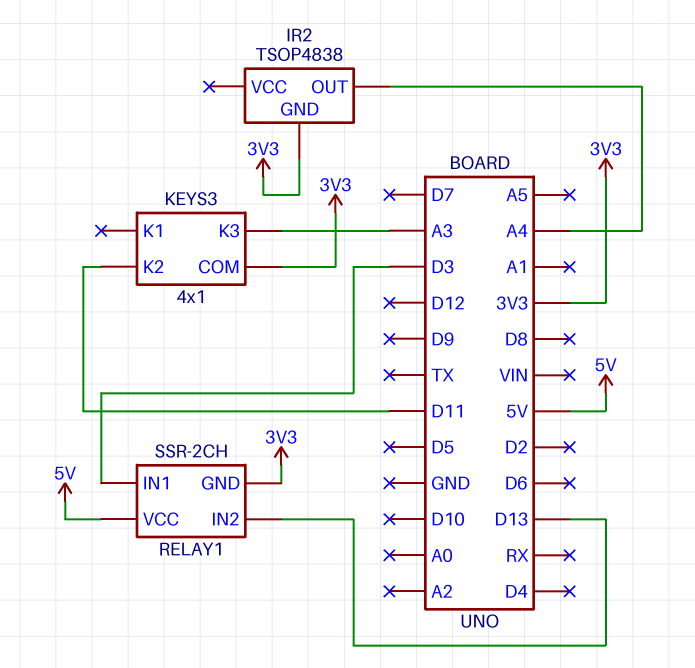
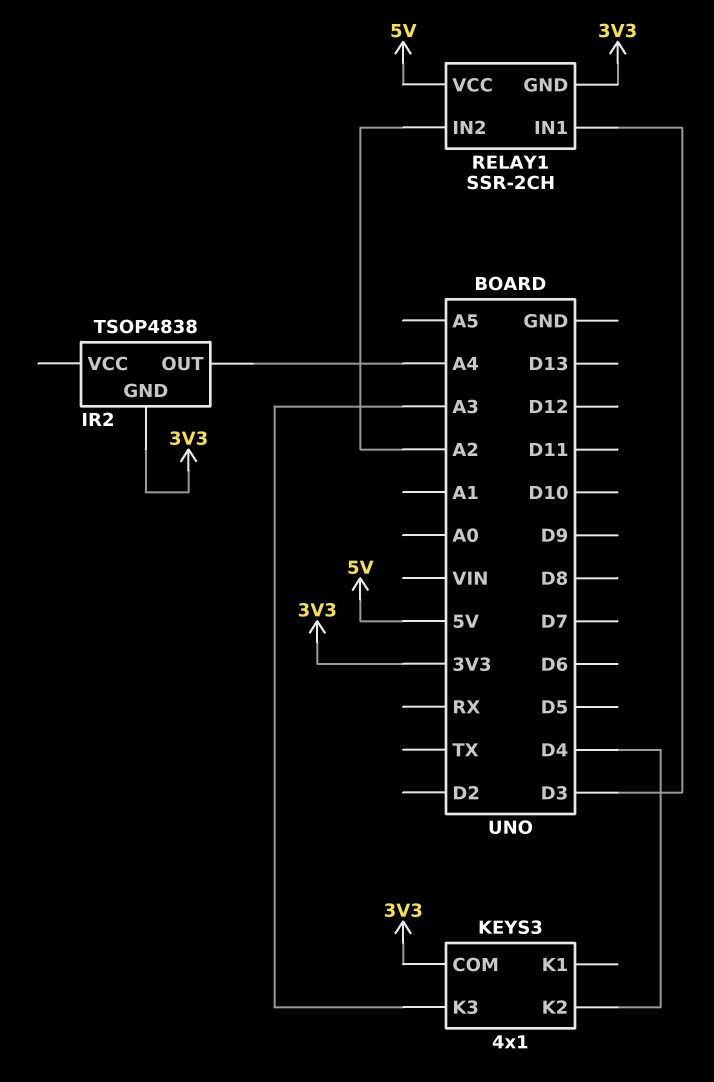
KEYS3 pin K2: D11 -> D4
RELAY1 pin IN2: D13 -> A2

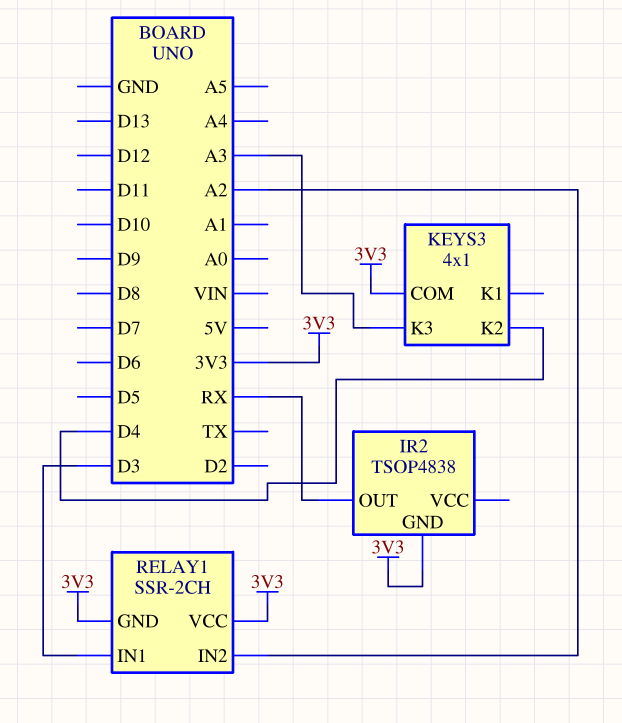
IR2 pin OUT: A4 -> RX
RELAY1 pin VCC: 5V -> 3V3

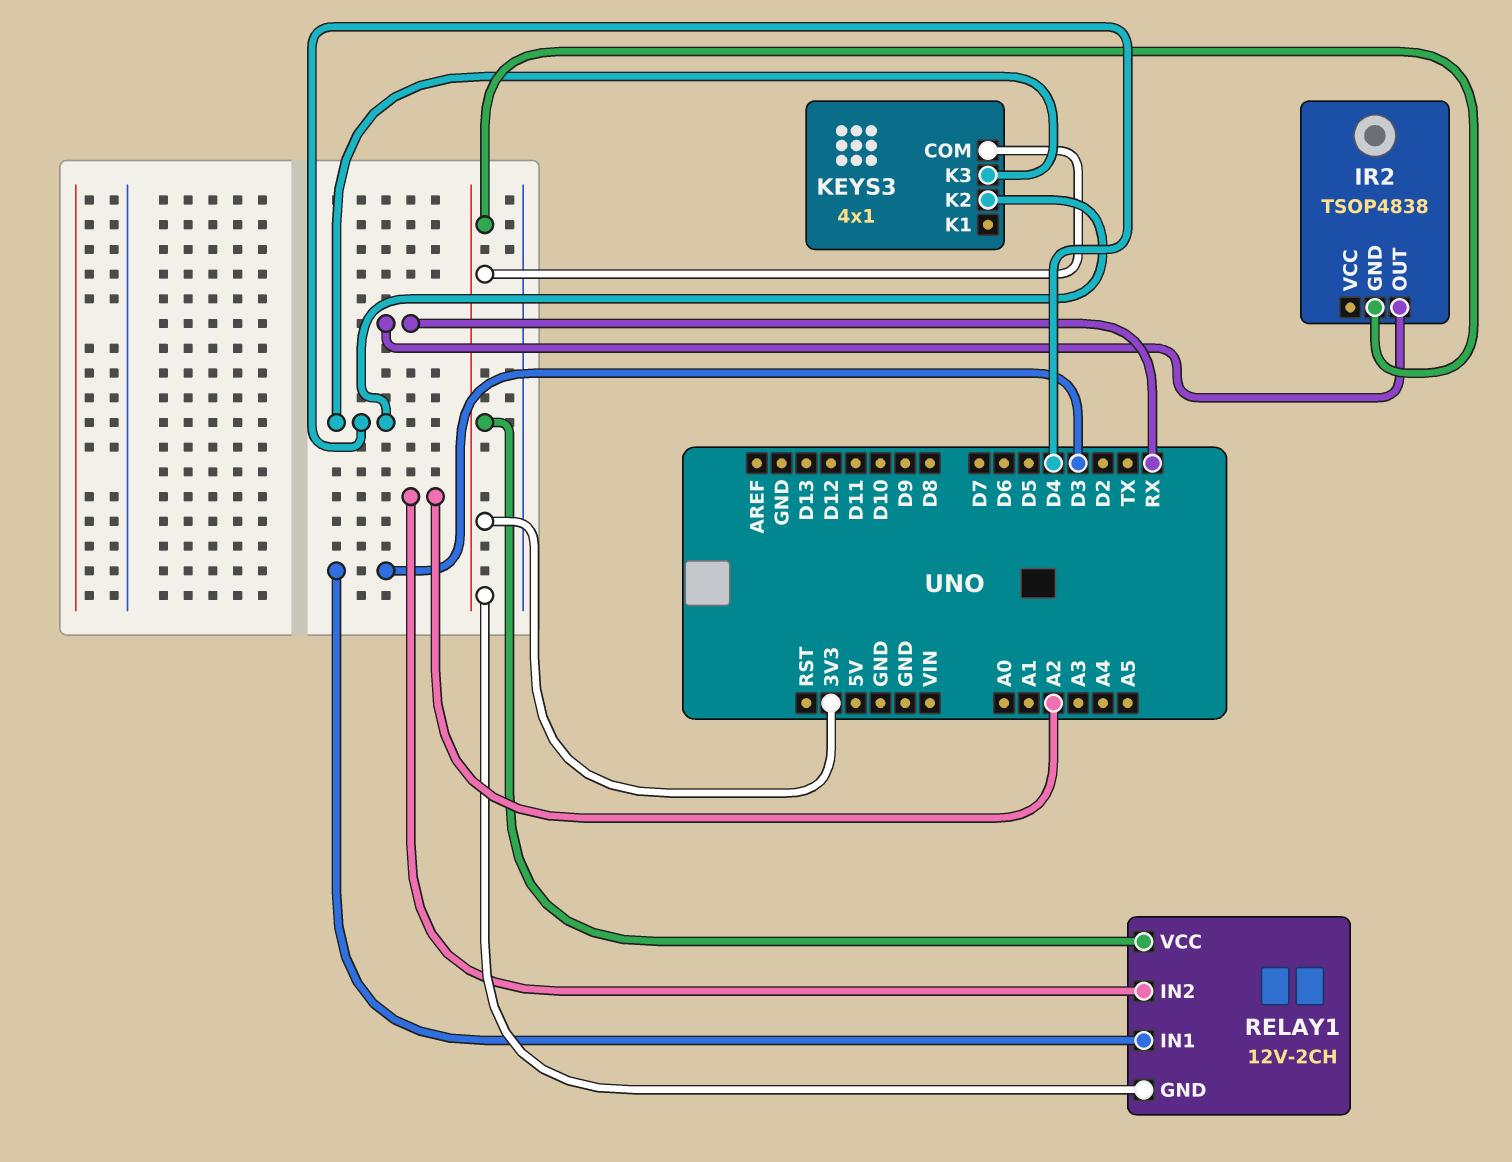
KEYS3 pin K3: A3 -> D4
RELAY1: SSR-2CH -> 12V-2CH

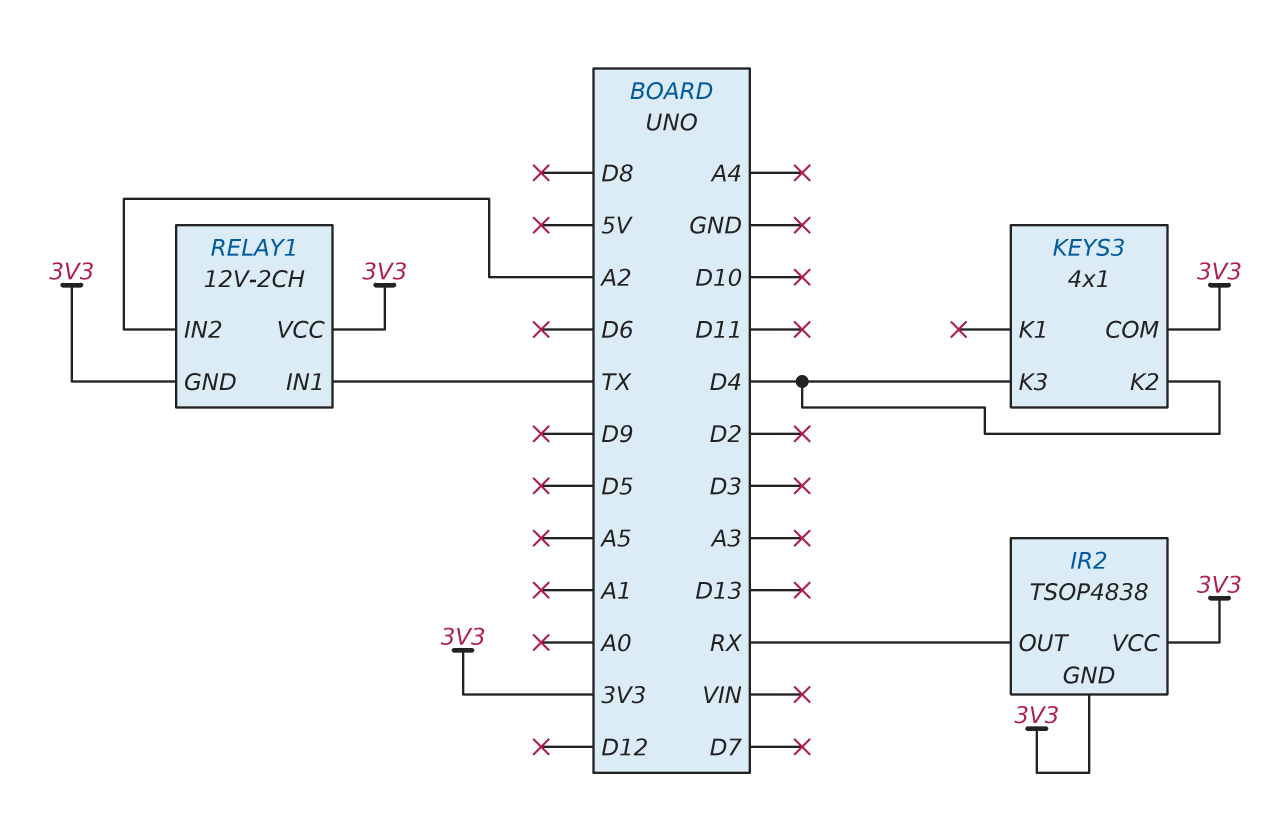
IR2 pin VCC: none -> 3V3
RELAY1 pin IN1: D3 -> TX

